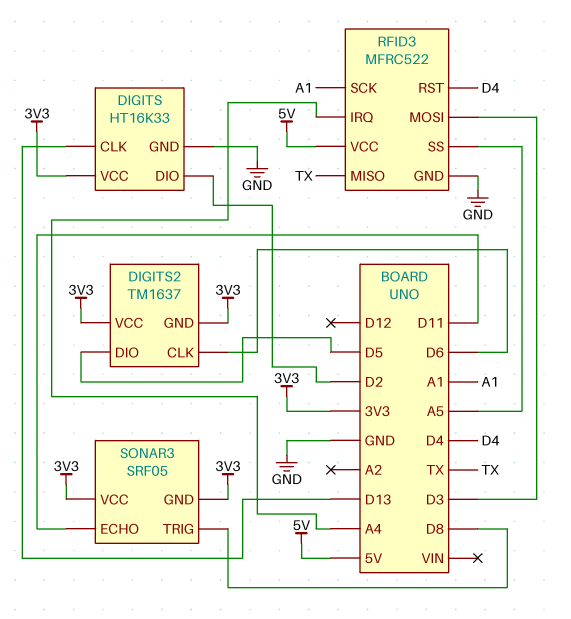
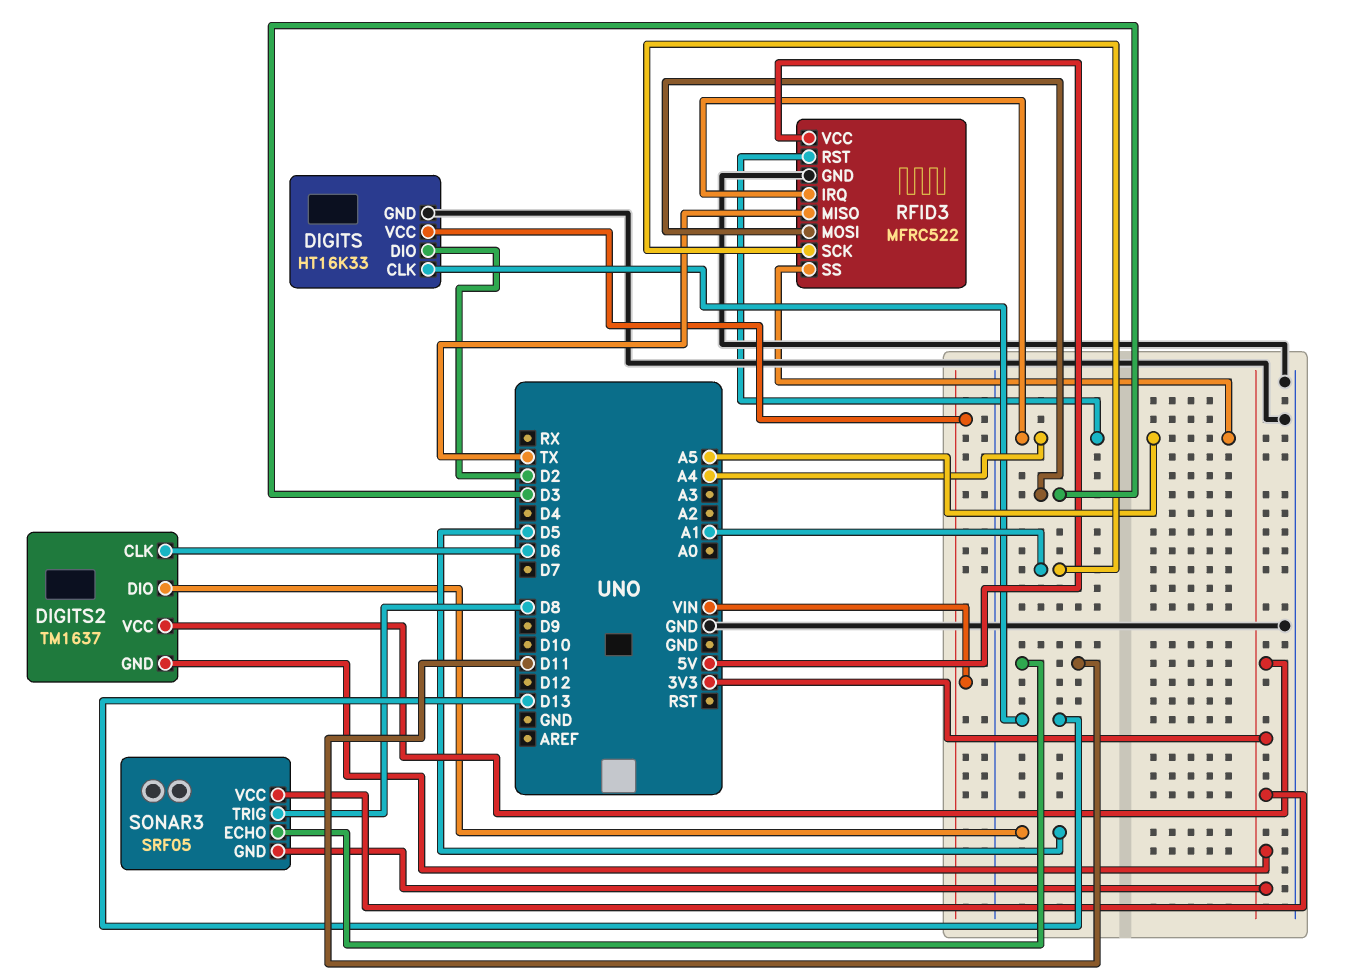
DIGITS pin VCC: 3V3 -> VIN
RFID3 pin RST: D4 -> A4

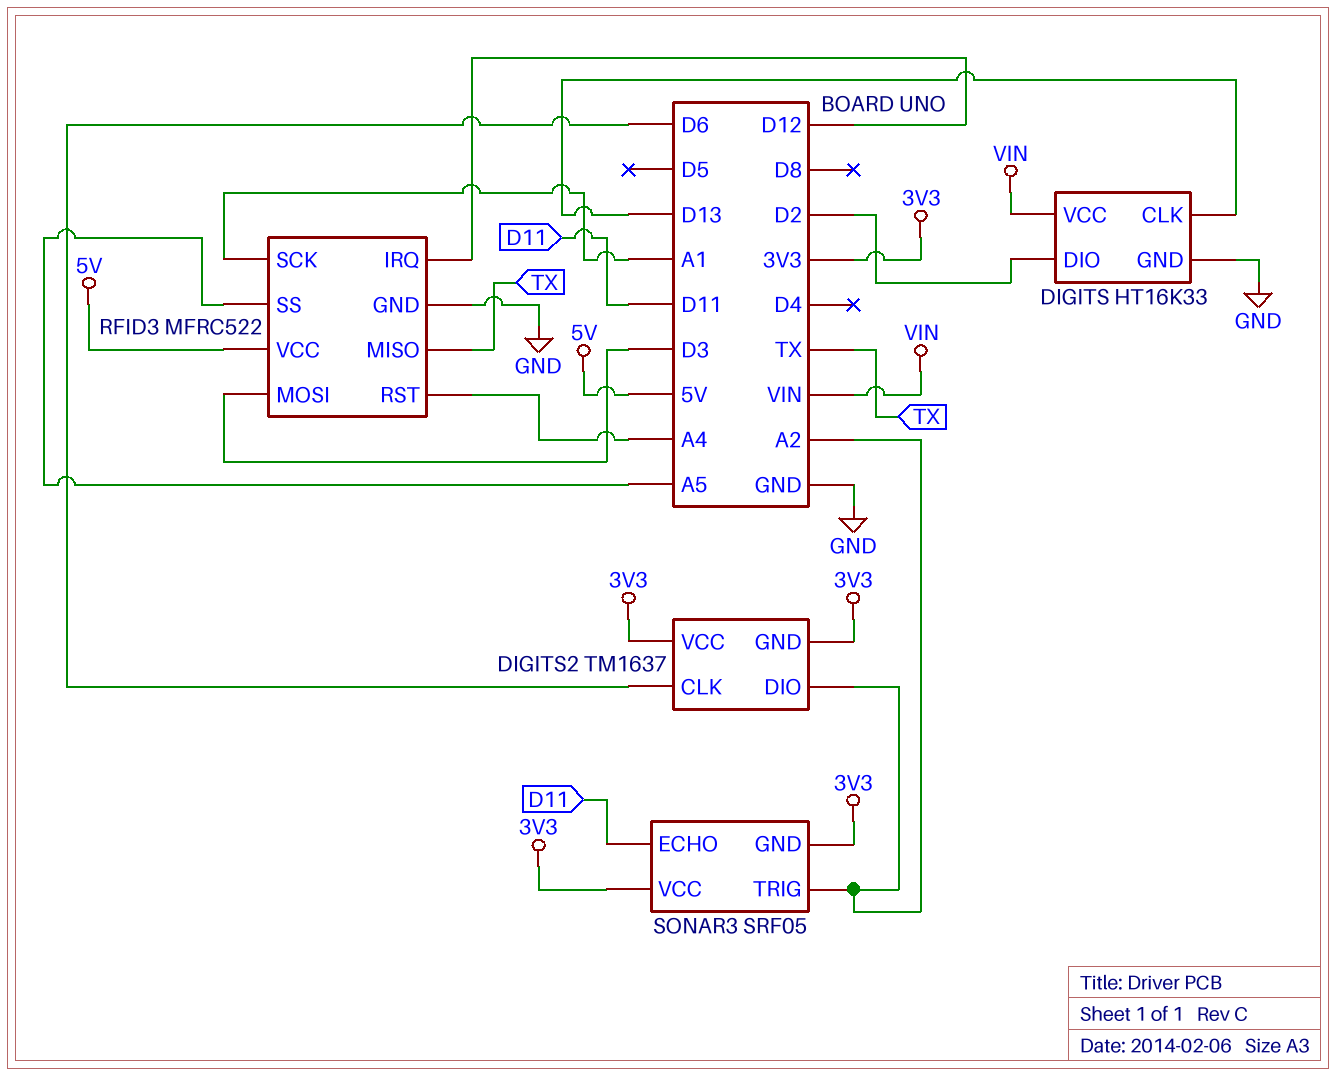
DIGITS2 pin DIO: D5 -> A2
RFID3 pin IRQ: A4 -> D12
SONAR3 pin TRIG: D8 -> A2

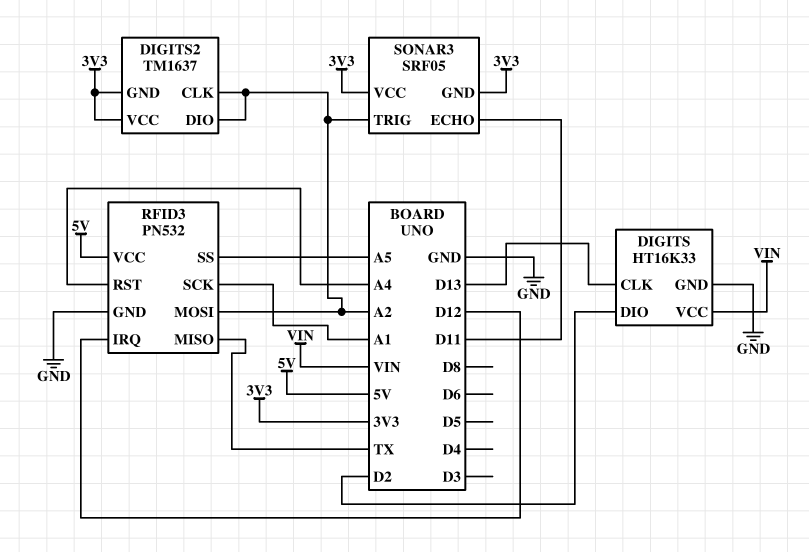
DIGITS2 pin CLK: D6 -> A2
RFID3: MFRC522 -> PN532
RFID3 pin MOSI: D3 -> A2

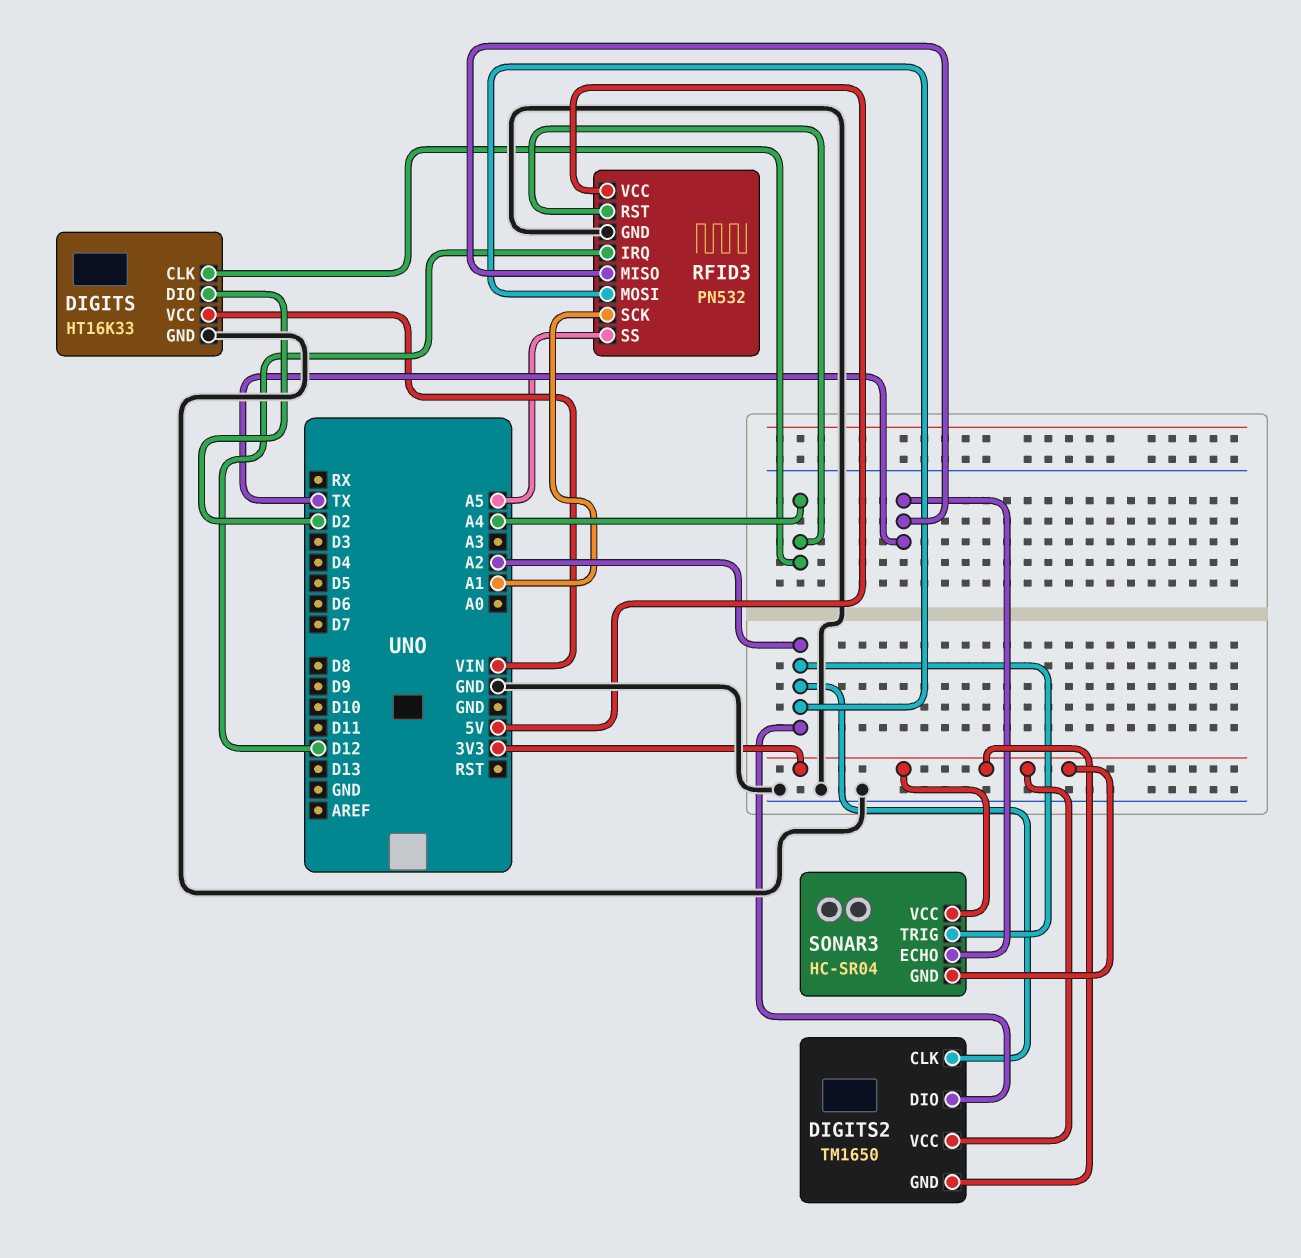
DIGITS pin CLK: D13 -> A4
DIGITS2: TM1637 -> TM1650
SONAR3: SRF05 -> HC-SR04
SONAR3 pin ECHO: D11 -> TX

